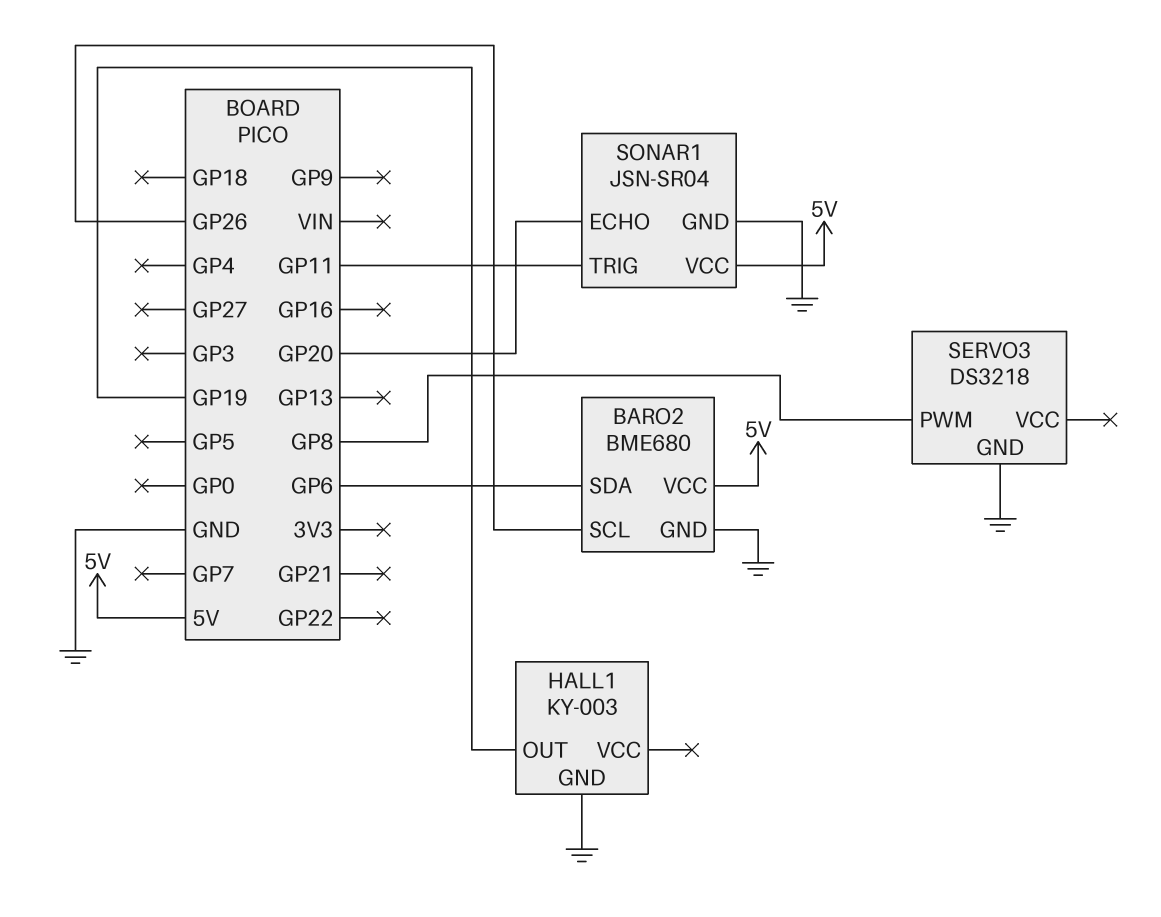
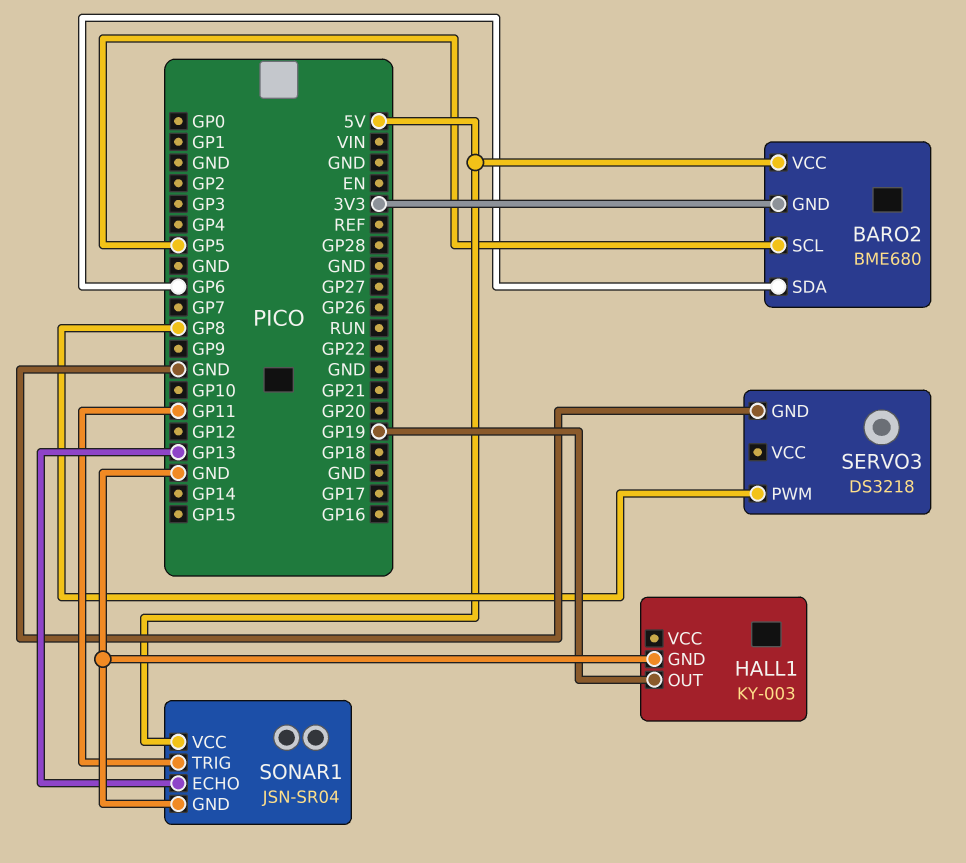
BARO2 pin GND: GND -> 3V3
BARO2 pin SCL: GP26 -> GP5
SONAR1 pin ECHO: GP20 -> GP13

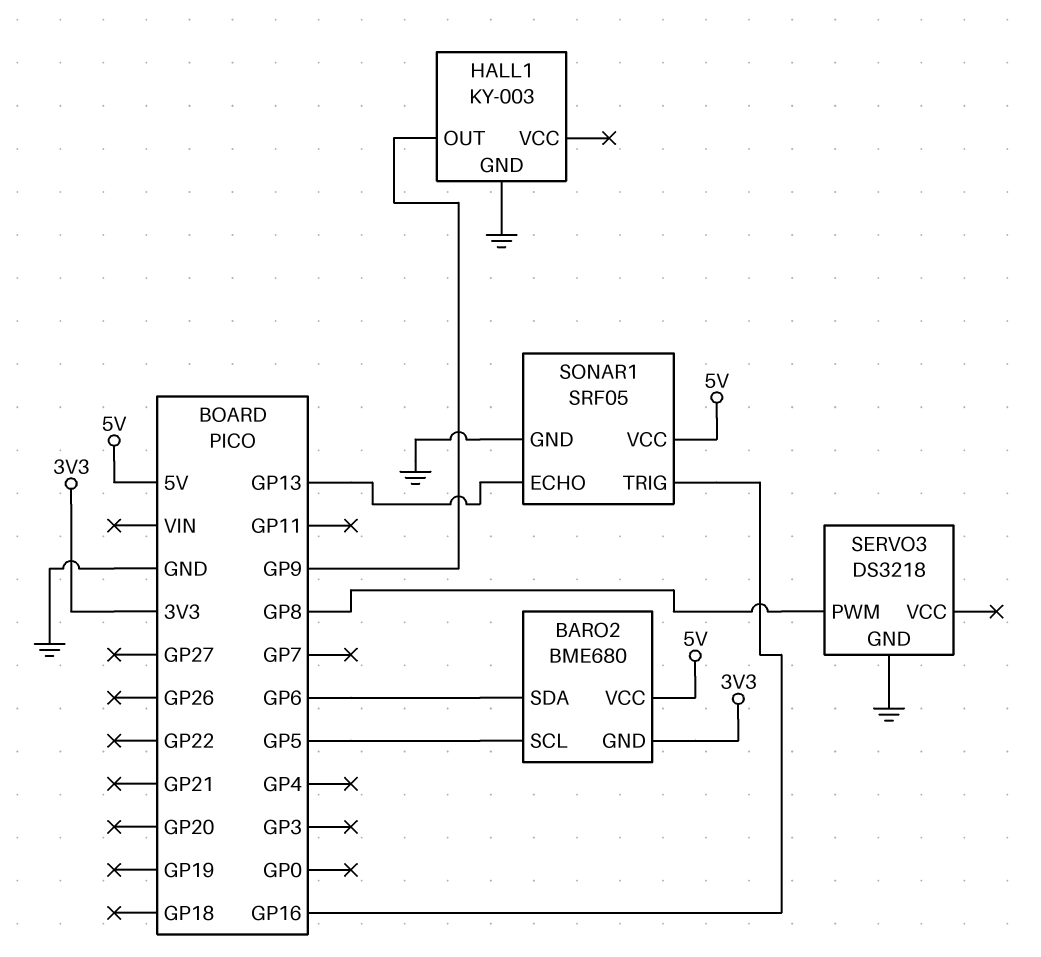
HALL1 pin OUT: GP19 -> GP9
SONAR1: JSN-SR04 -> SRF05
SONAR1 pin TRIG: GP11 -> GP16

